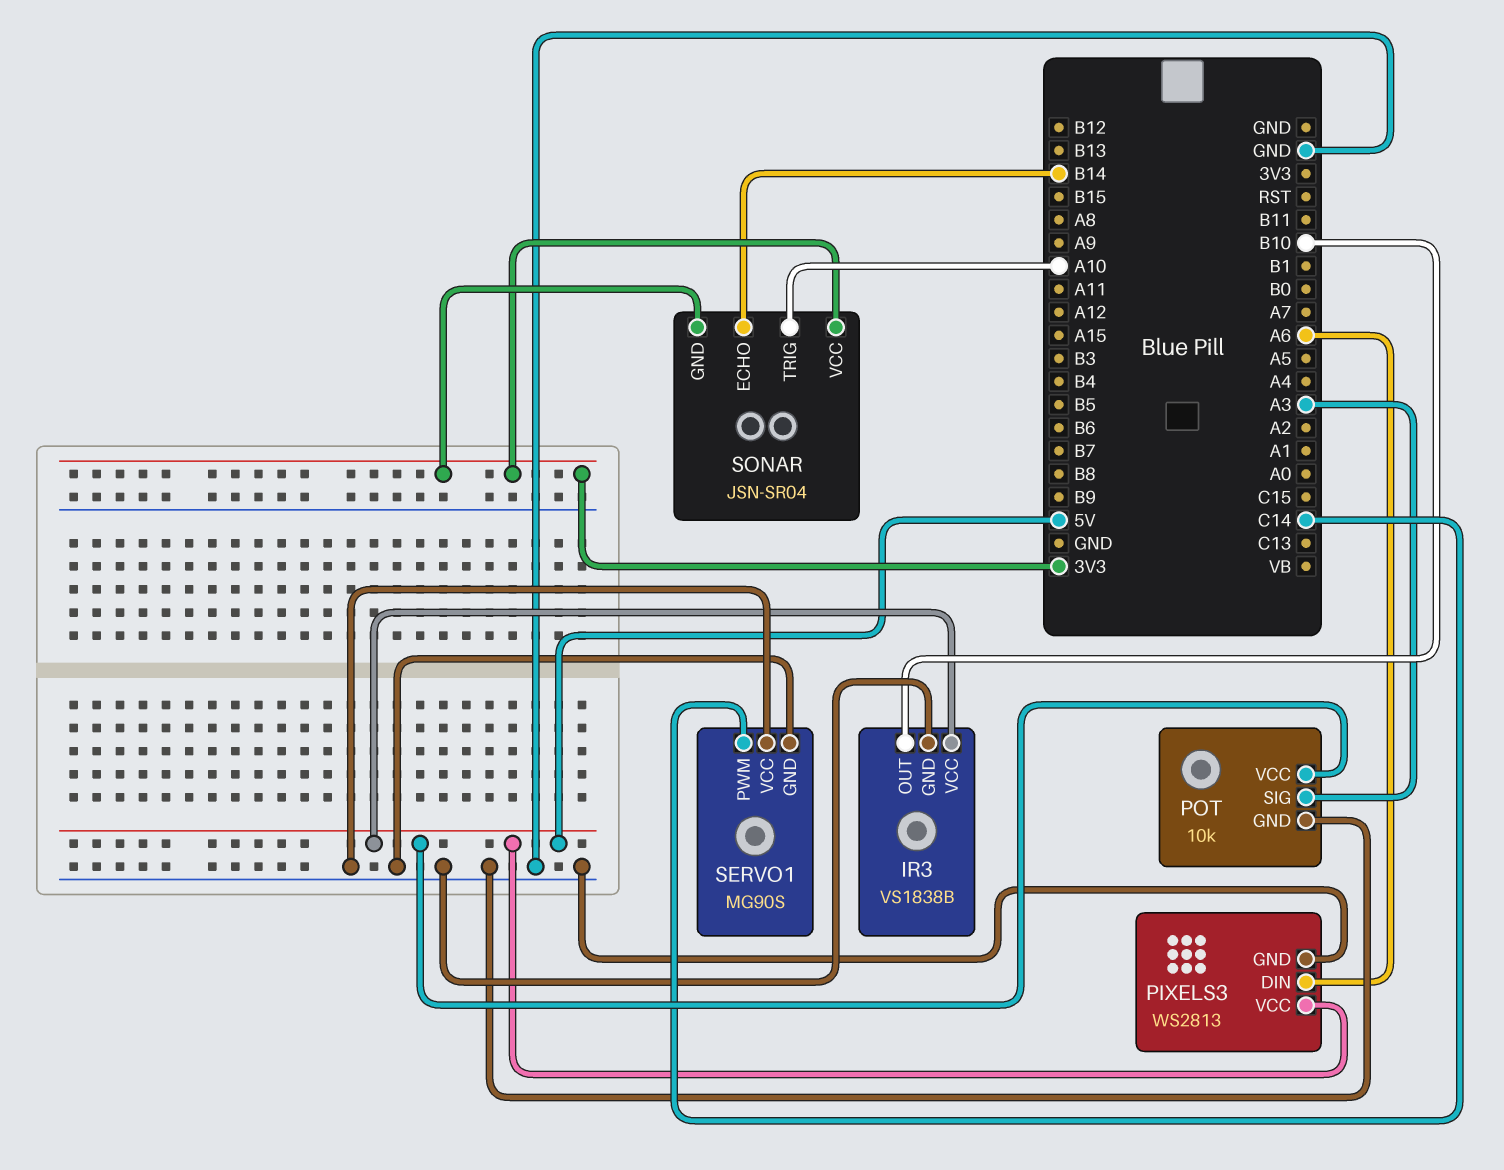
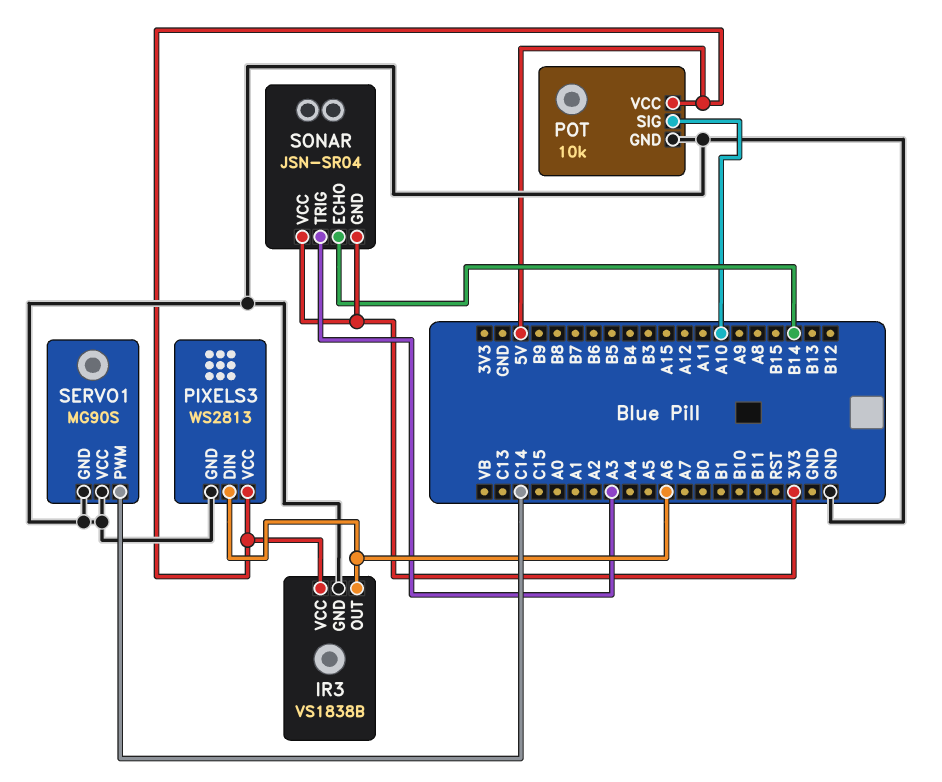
IR3 pin OUT: B10 -> A6
POT pin SIG: A3 -> A10
SONAR pin TRIG: A10 -> A3

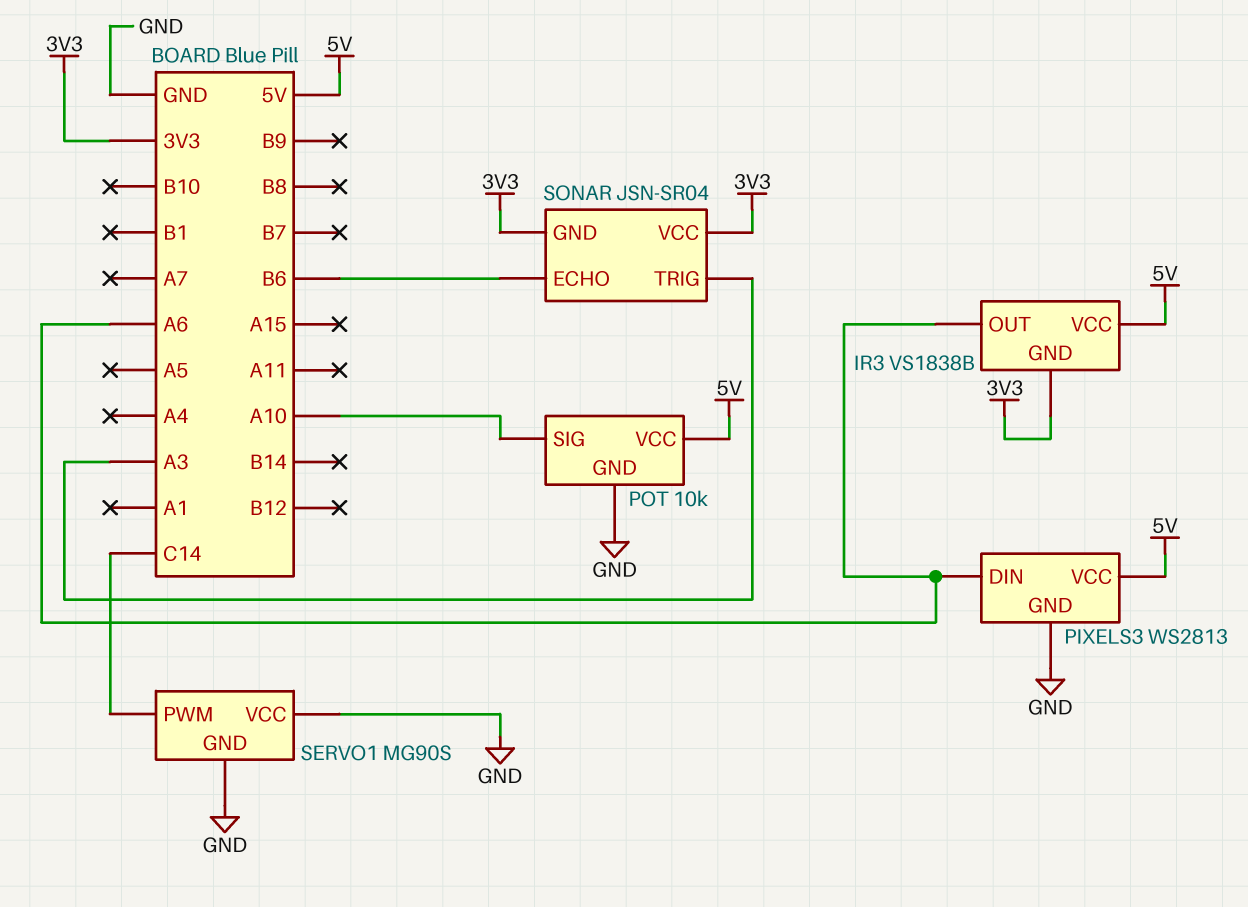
IR3 pin GND: GND -> 3V3
SONAR pin ECHO: B14 -> B6

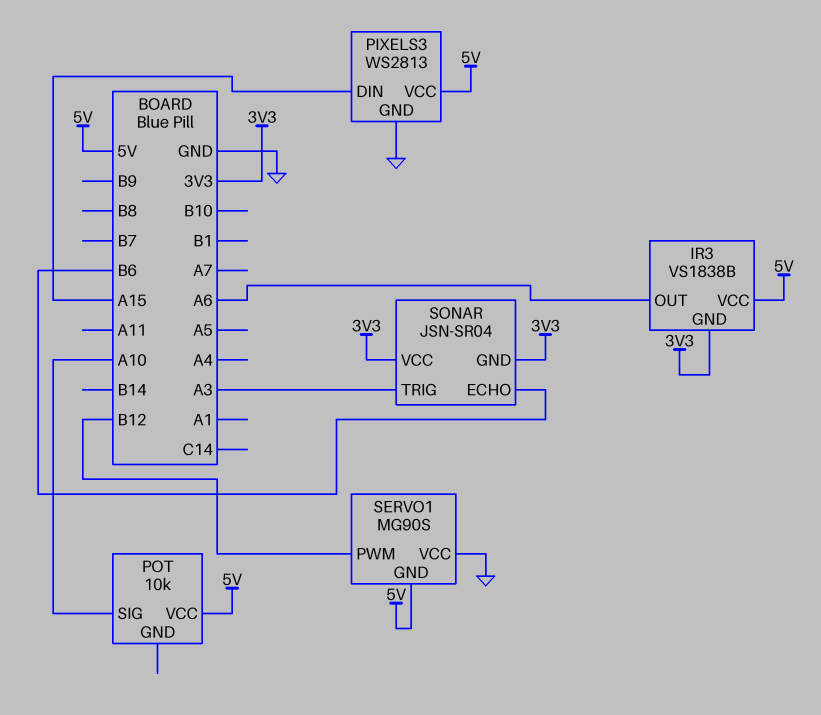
PIXELS3 pin DIN: A6 -> A15
POT pin GND: GND -> none
SERVO1 pin GND: GND -> 5V
SERVO1 pin PWM: C14 -> B12

